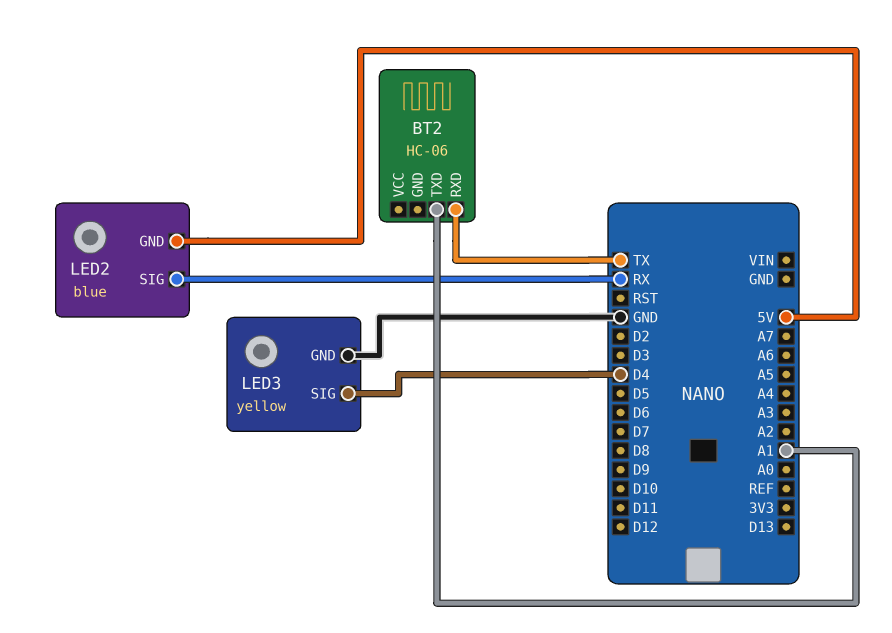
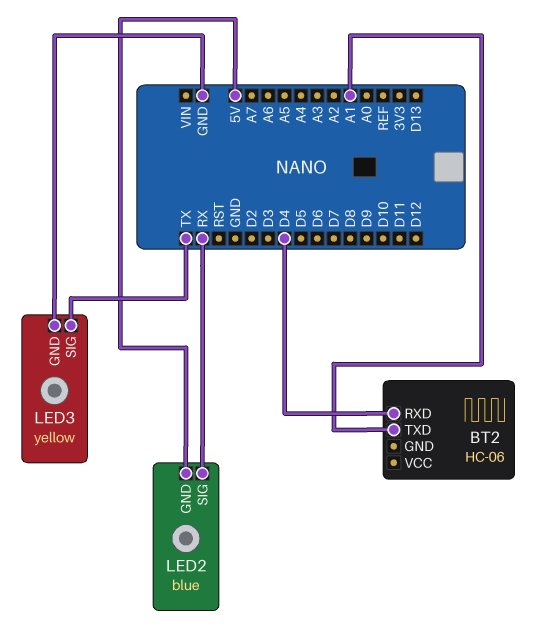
BT2 pin RXD: TX -> D4
LED3 pin SIG: D4 -> TX

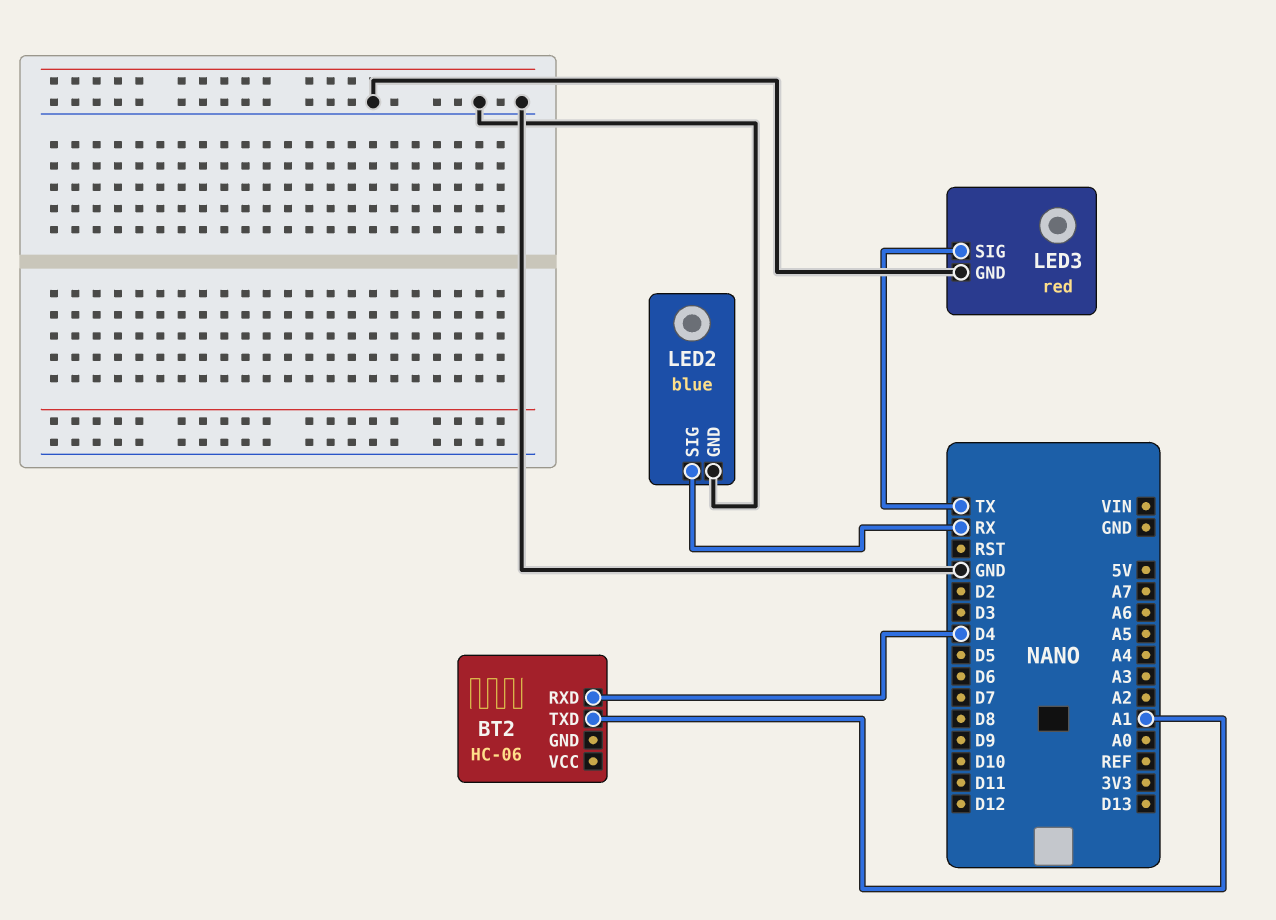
LED2 pin GND: 5V -> GND
LED3: yellow -> red

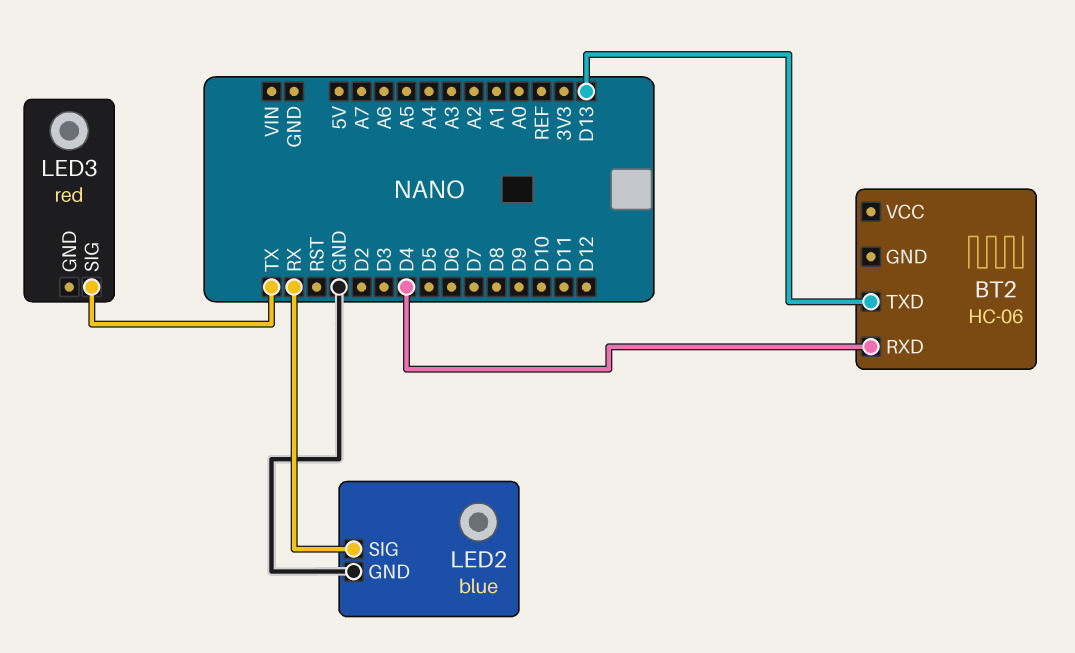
BT2 pin TXD: A1 -> D13
LED3 pin GND: GND -> none

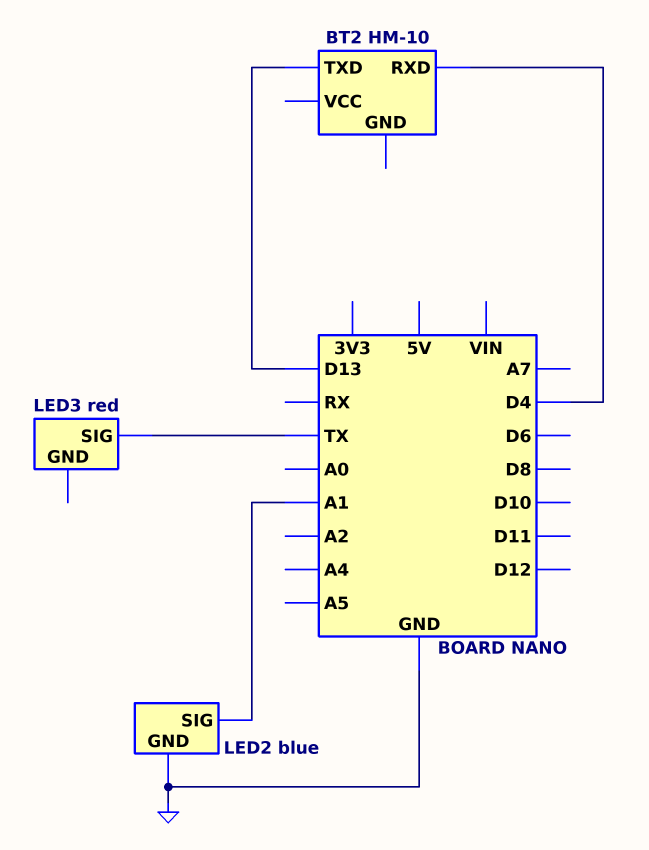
BT2: HC-06 -> HM-10
LED2 pin SIG: RX -> A1

